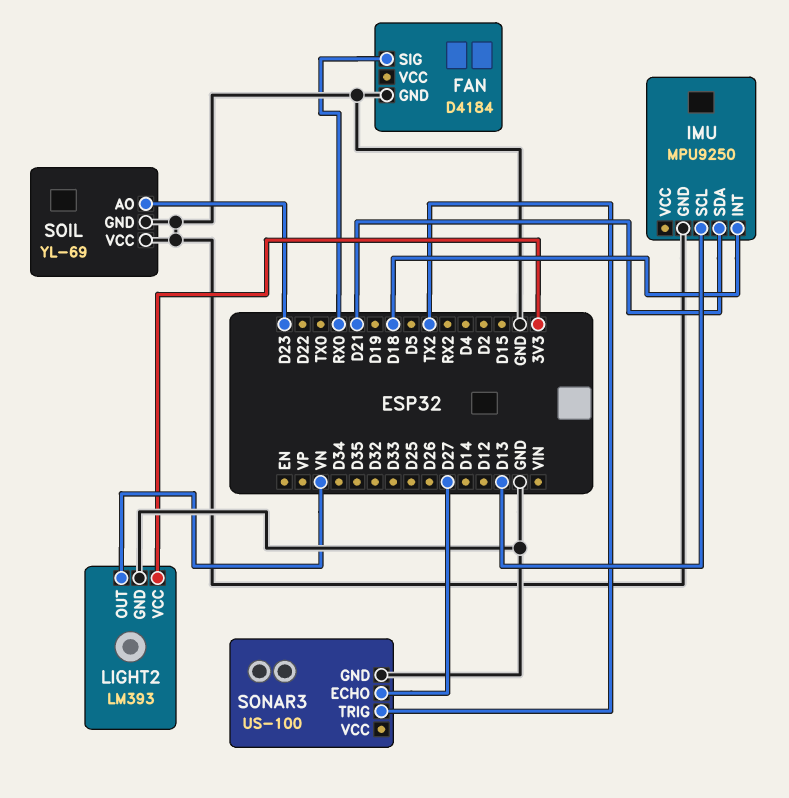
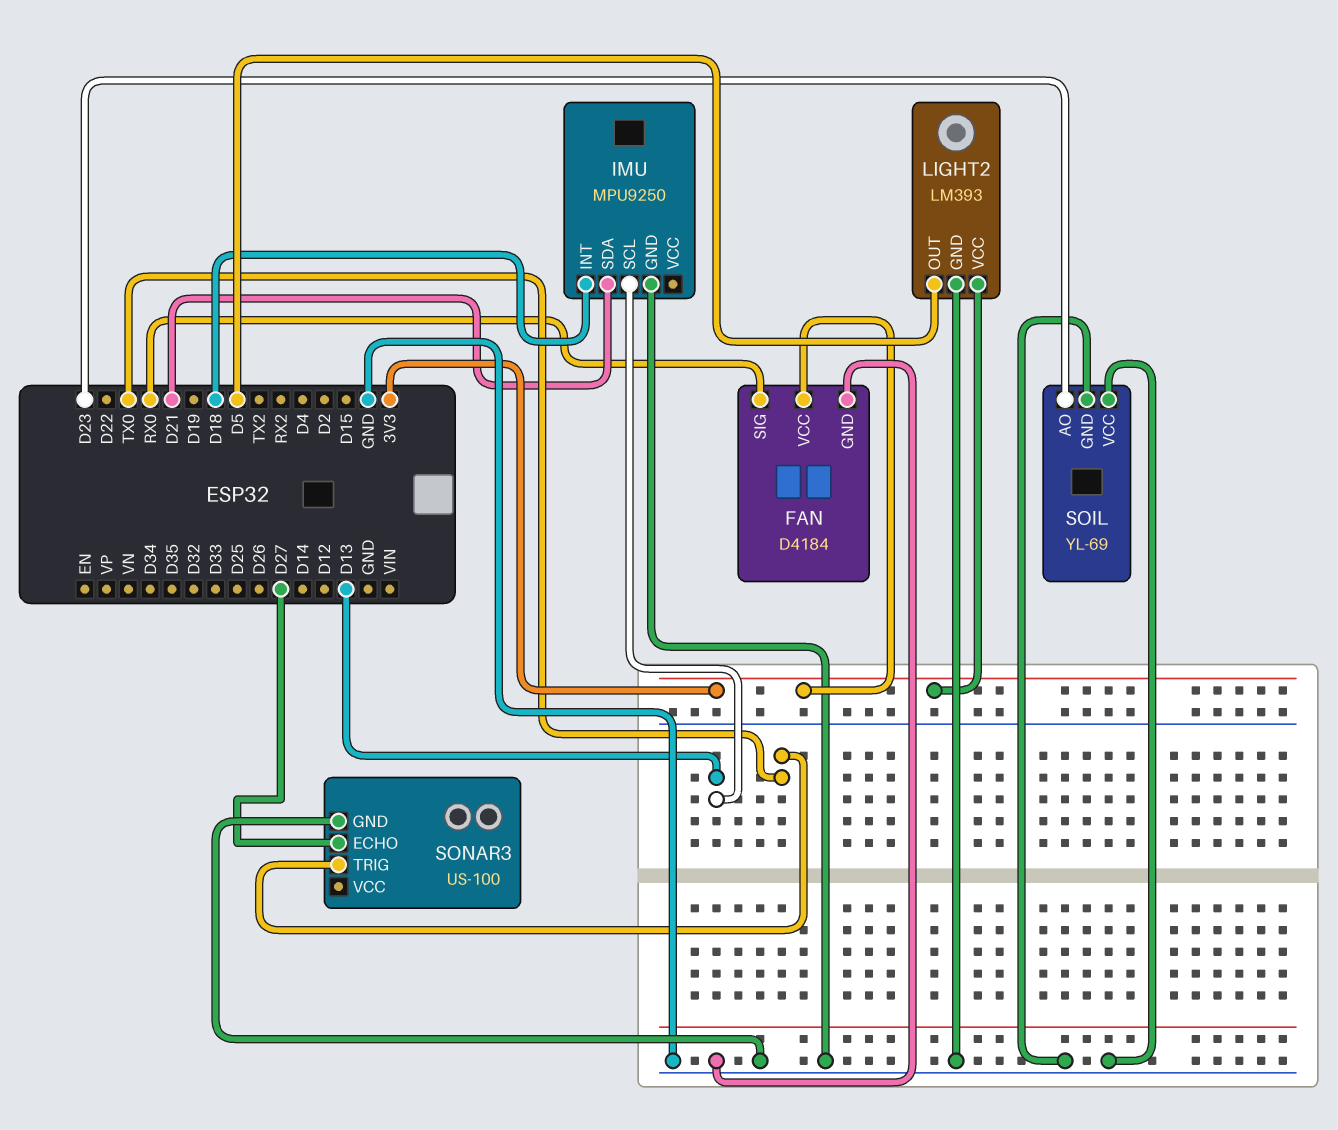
FAN pin VCC: none -> 3V3
LIGHT2 pin OUT: VN -> D5
SONAR3 pin TRIG: TX2 -> TX0

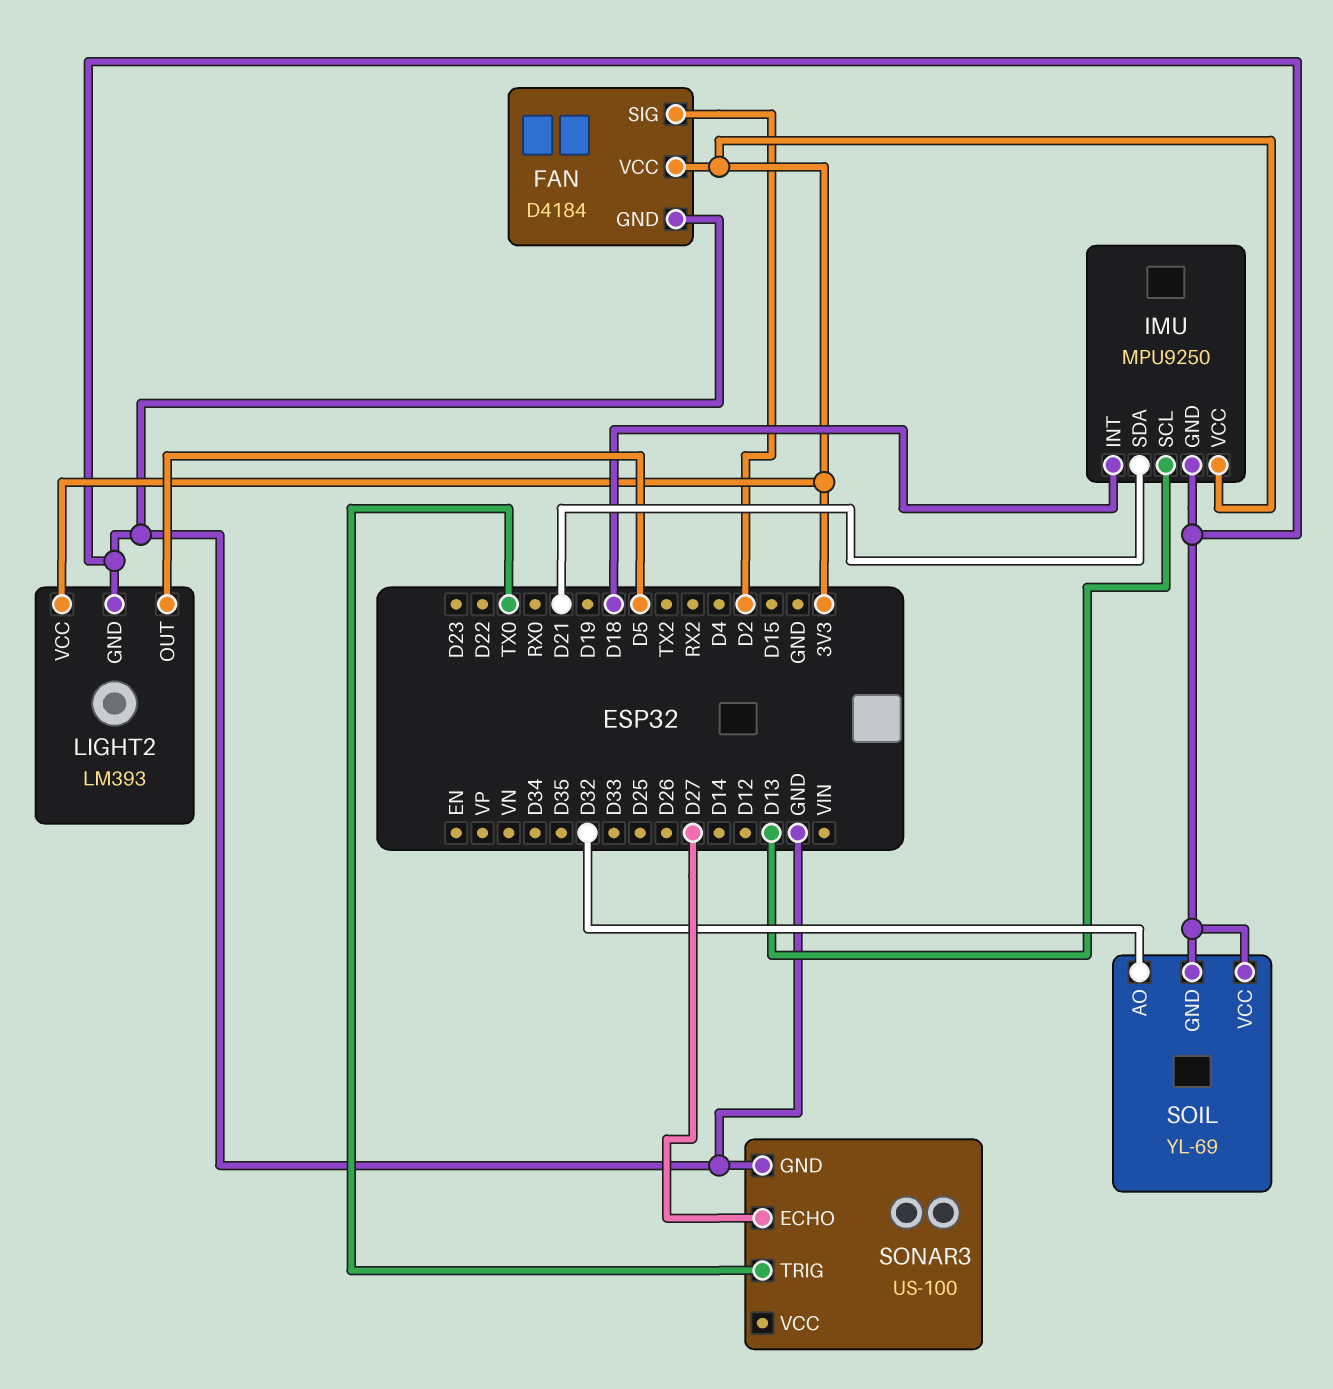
FAN pin SIG: RX0 -> D2
IMU pin VCC: none -> 3V3
SOIL pin AO: D23 -> D32

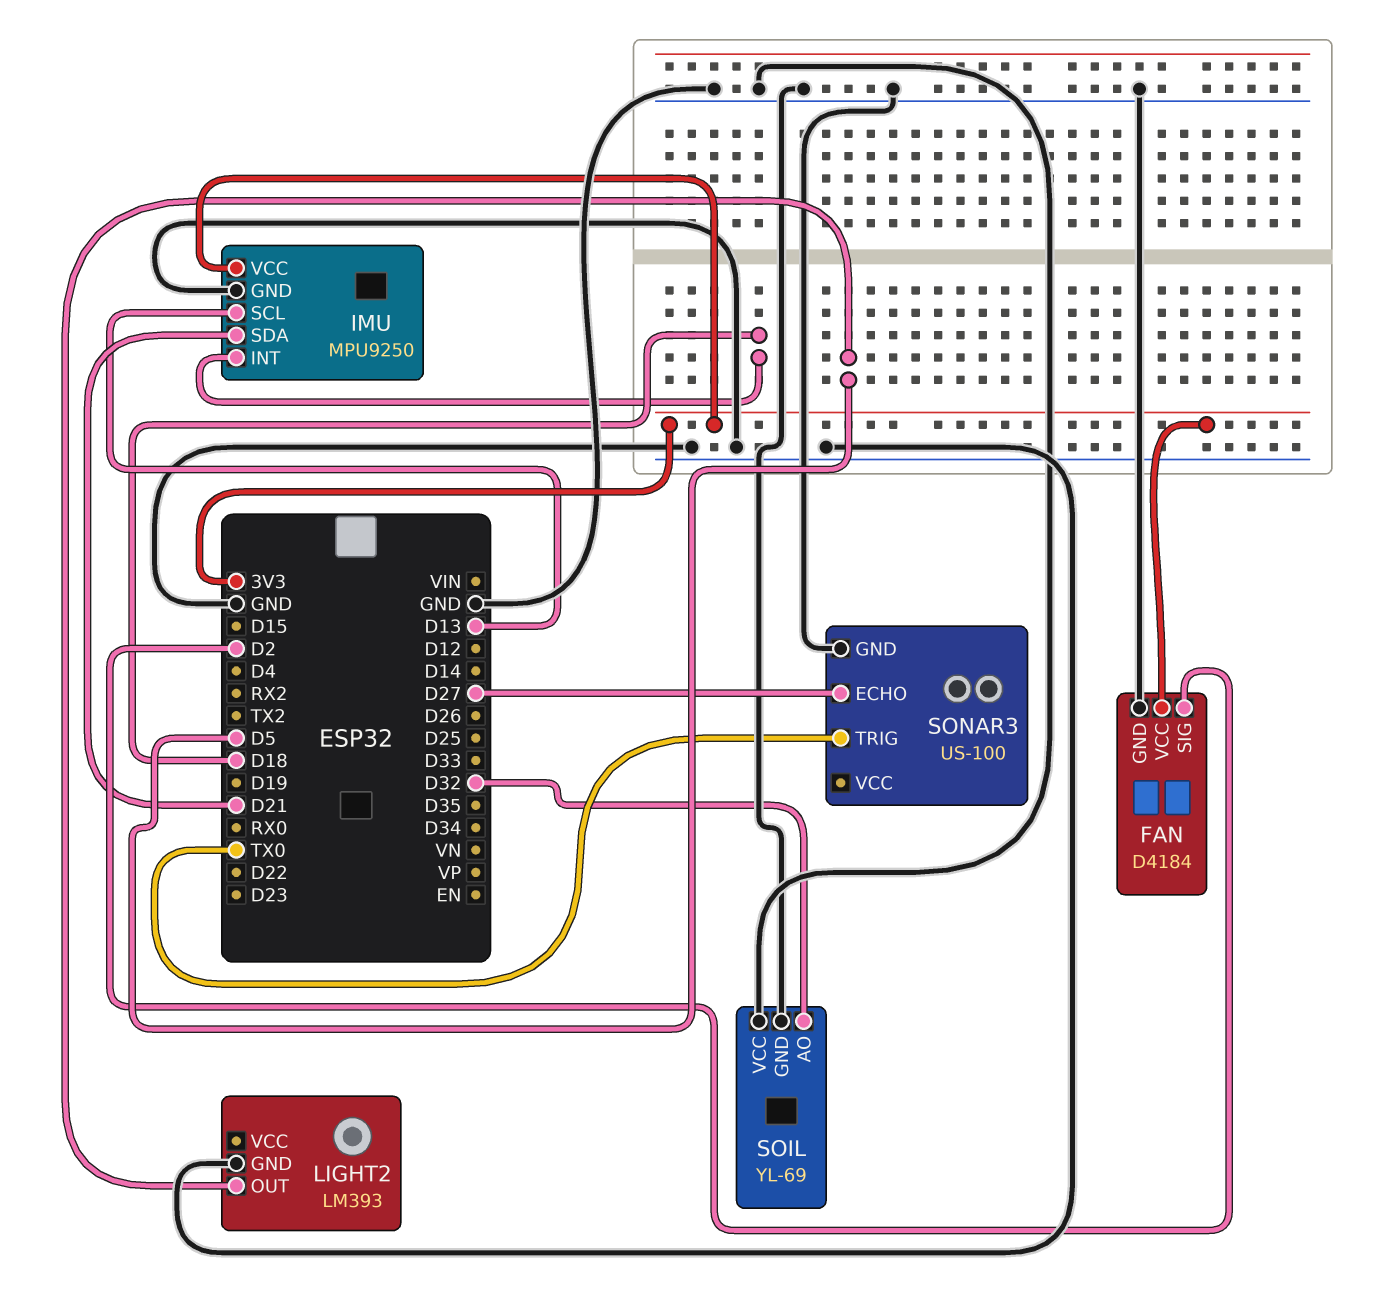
LIGHT2 pin VCC: 3V3 -> none

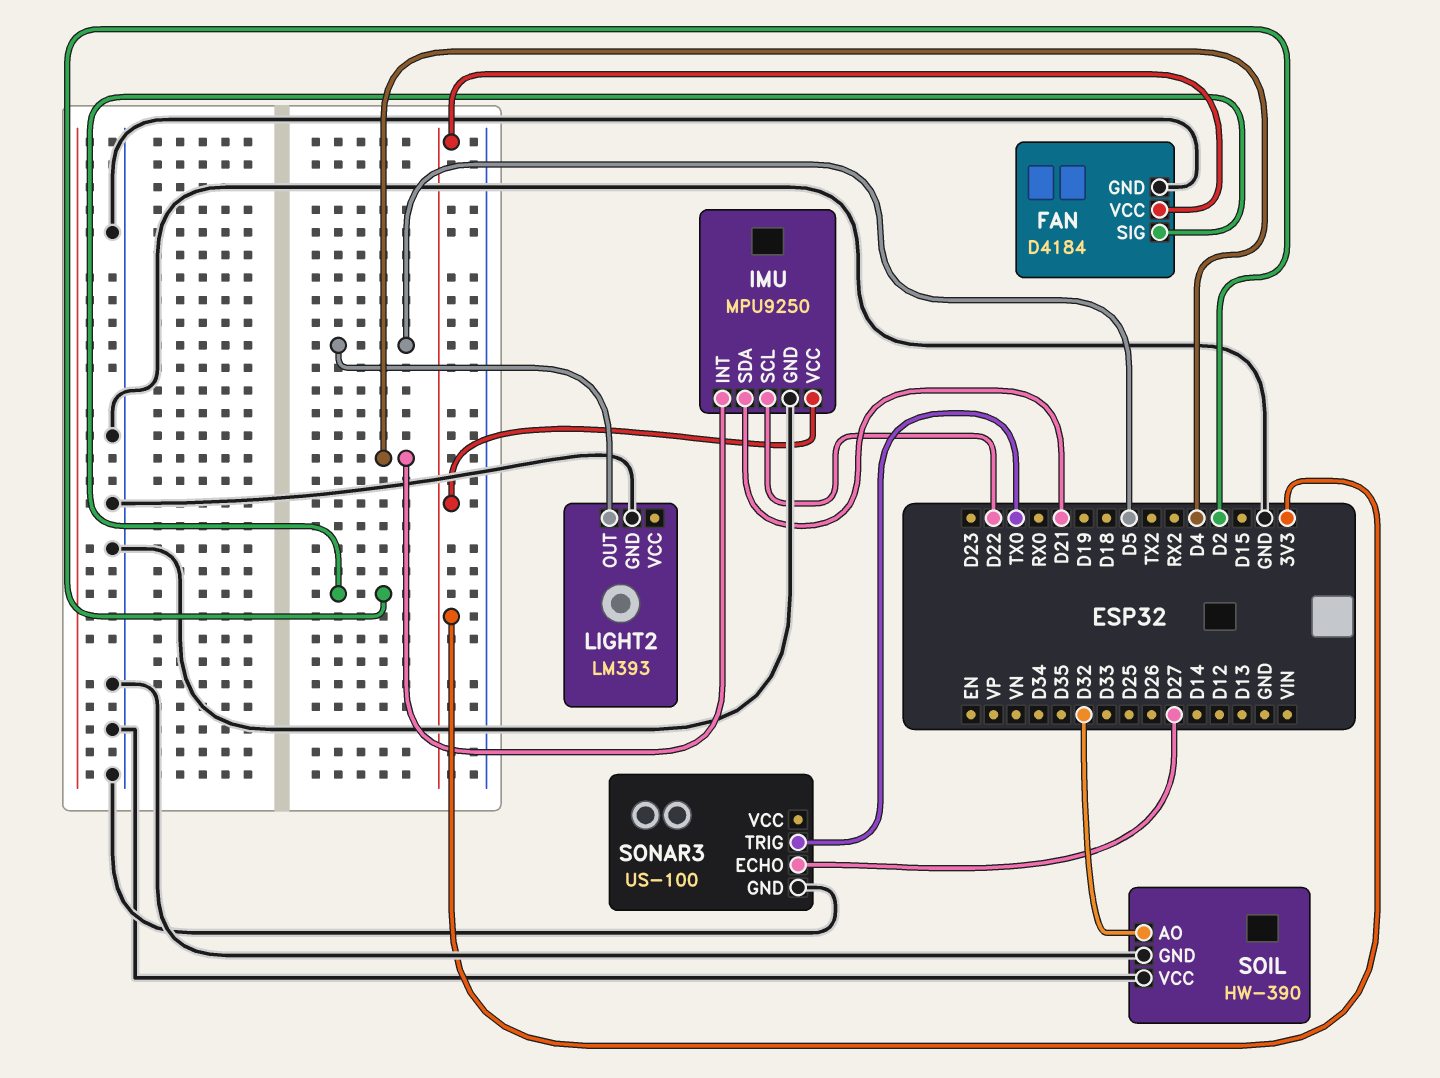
IMU pin INT: D18 -> D4
IMU pin SCL: D13 -> D22
SOIL: YL-69 -> HW-390

